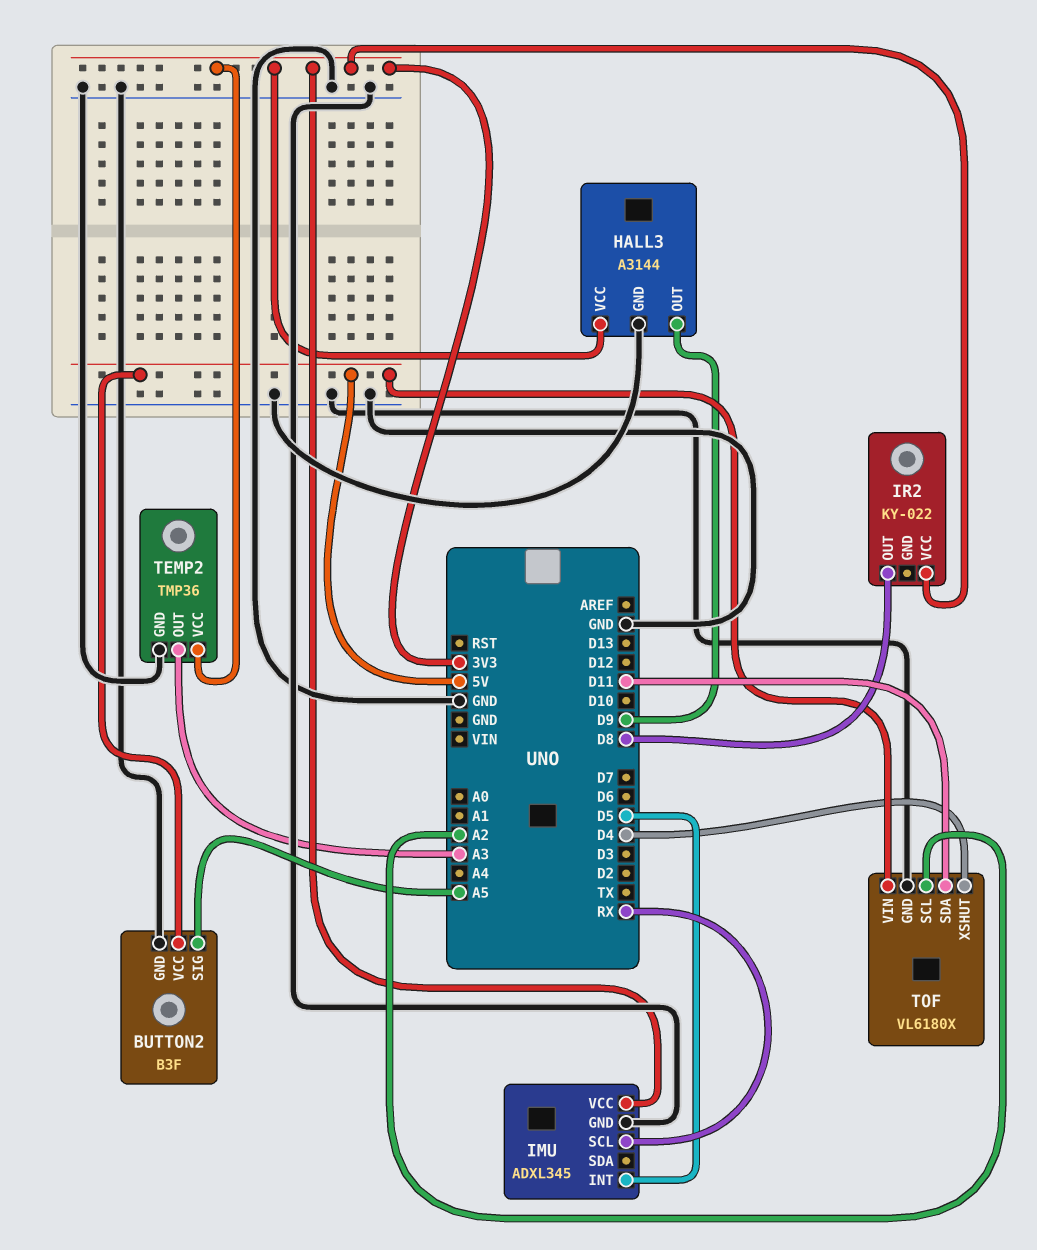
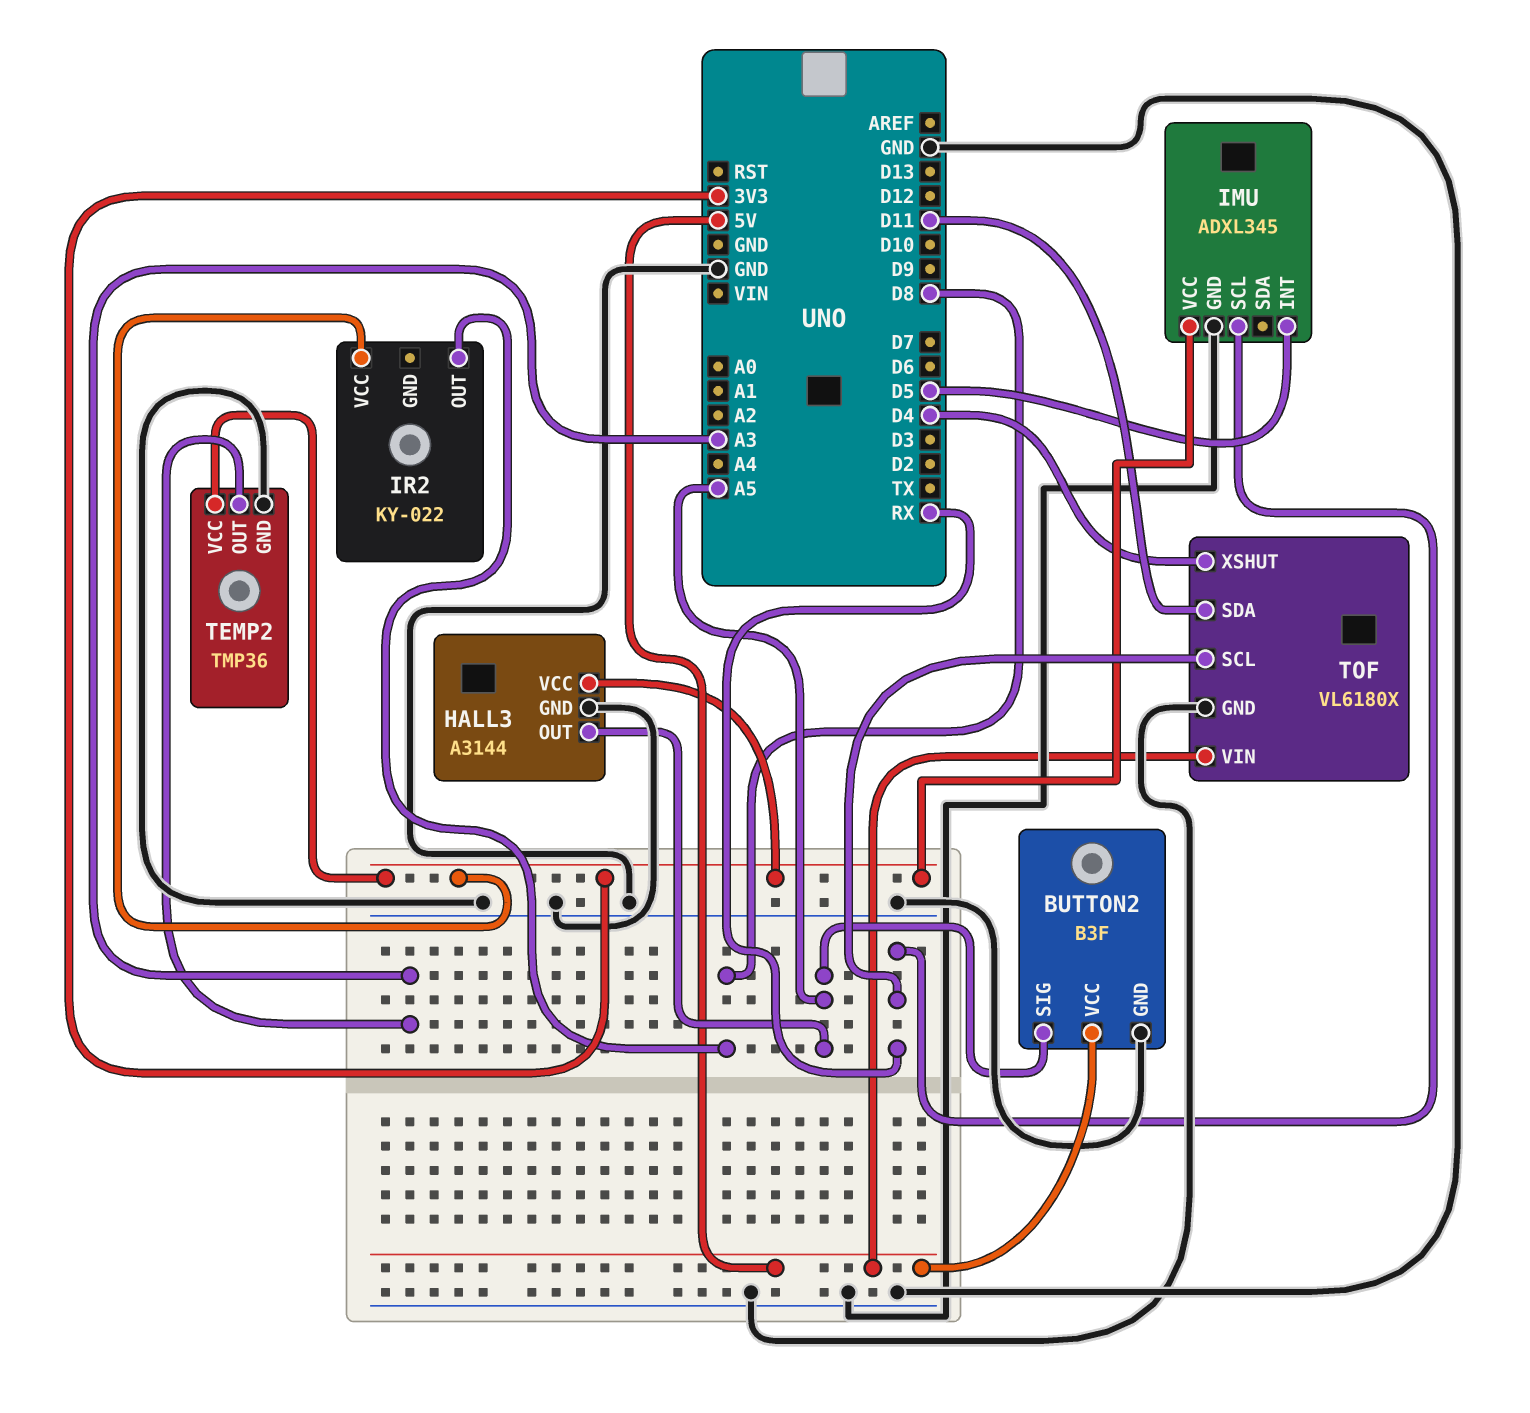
HALL3 pin OUT: D9 -> A5
TOF pin SCL: A2 -> RX

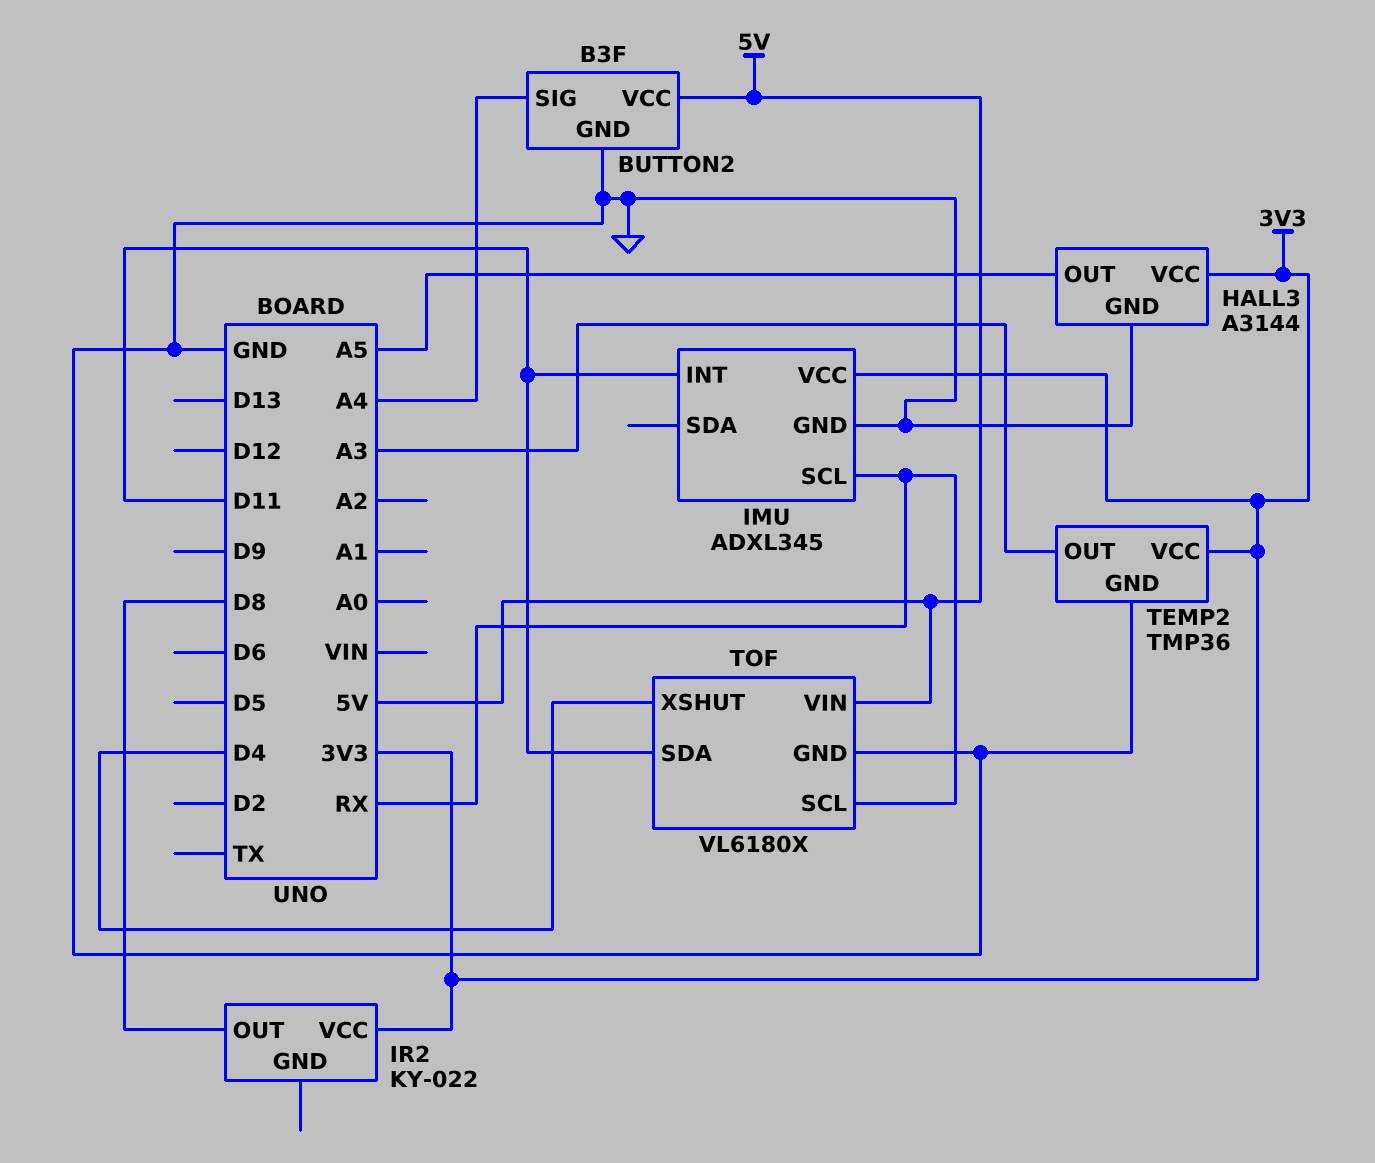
BUTTON2 pin SIG: A5 -> A4
IMU pin INT: D5 -> D11

